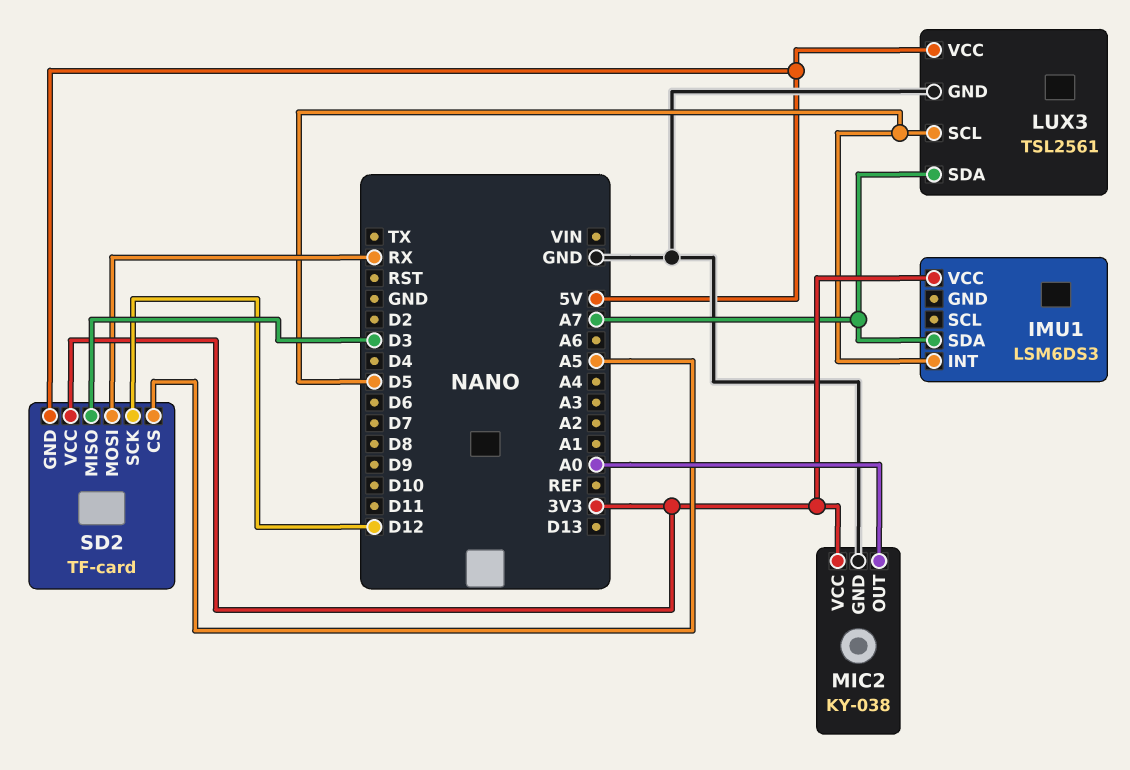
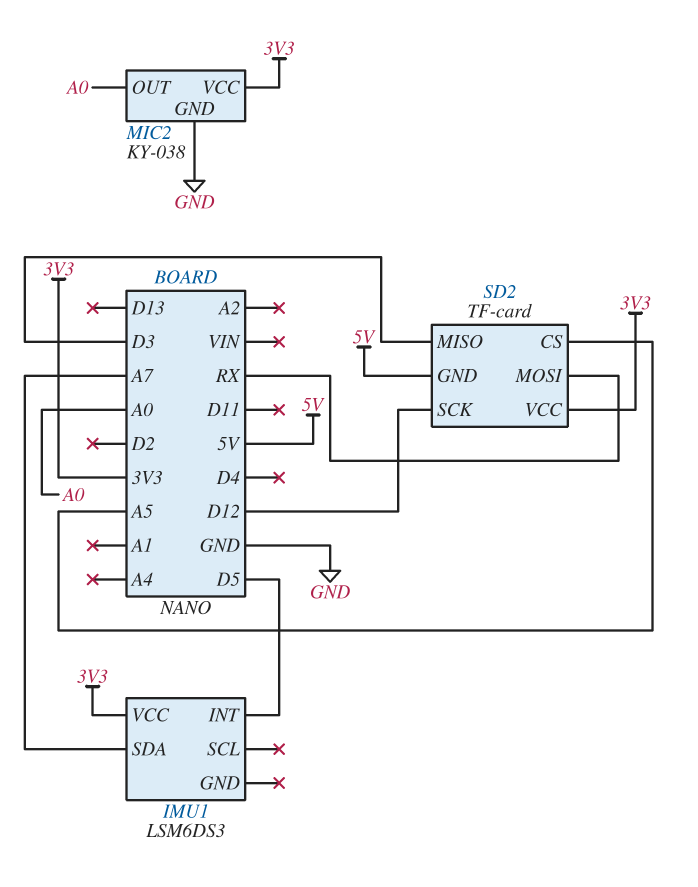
LUX3: TSL2561 -> none
LUX3 pin GND: GND -> none
LUX3 pin SCL: D5 -> none
LUX3 pin SDA: A7 -> none
LUX3 pin VCC: 5V -> none

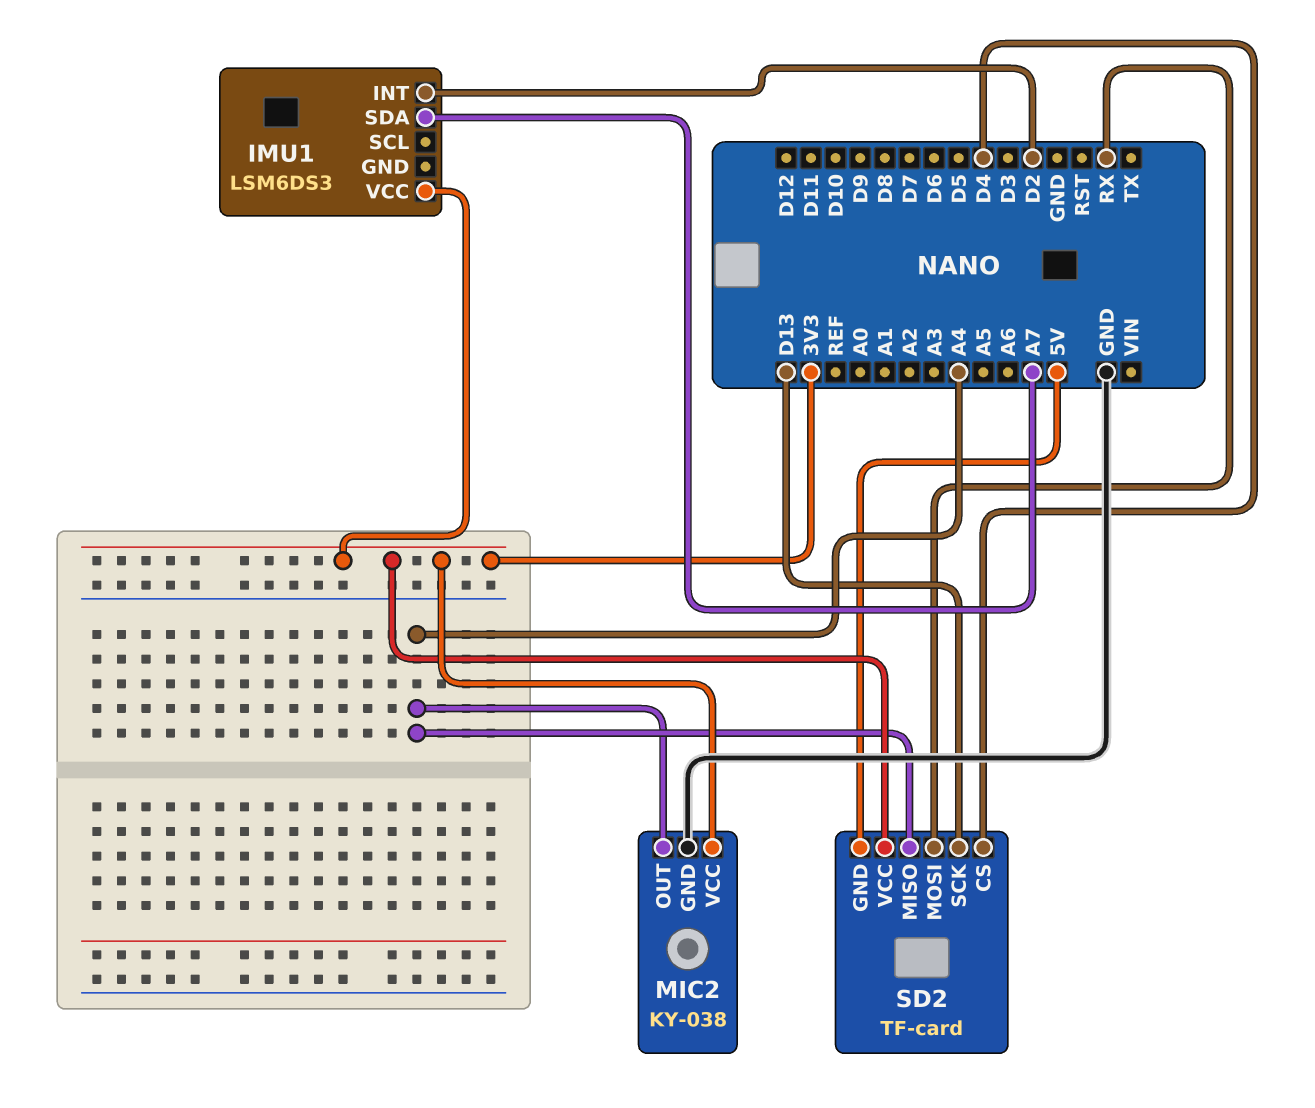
IMU1 pin INT: D5 -> D2
MIC2 pin OUT: A0 -> A4
SD2 pin CS: A5 -> D4
SD2 pin MISO: D3 -> A4
SD2 pin SCK: D12 -> D13

